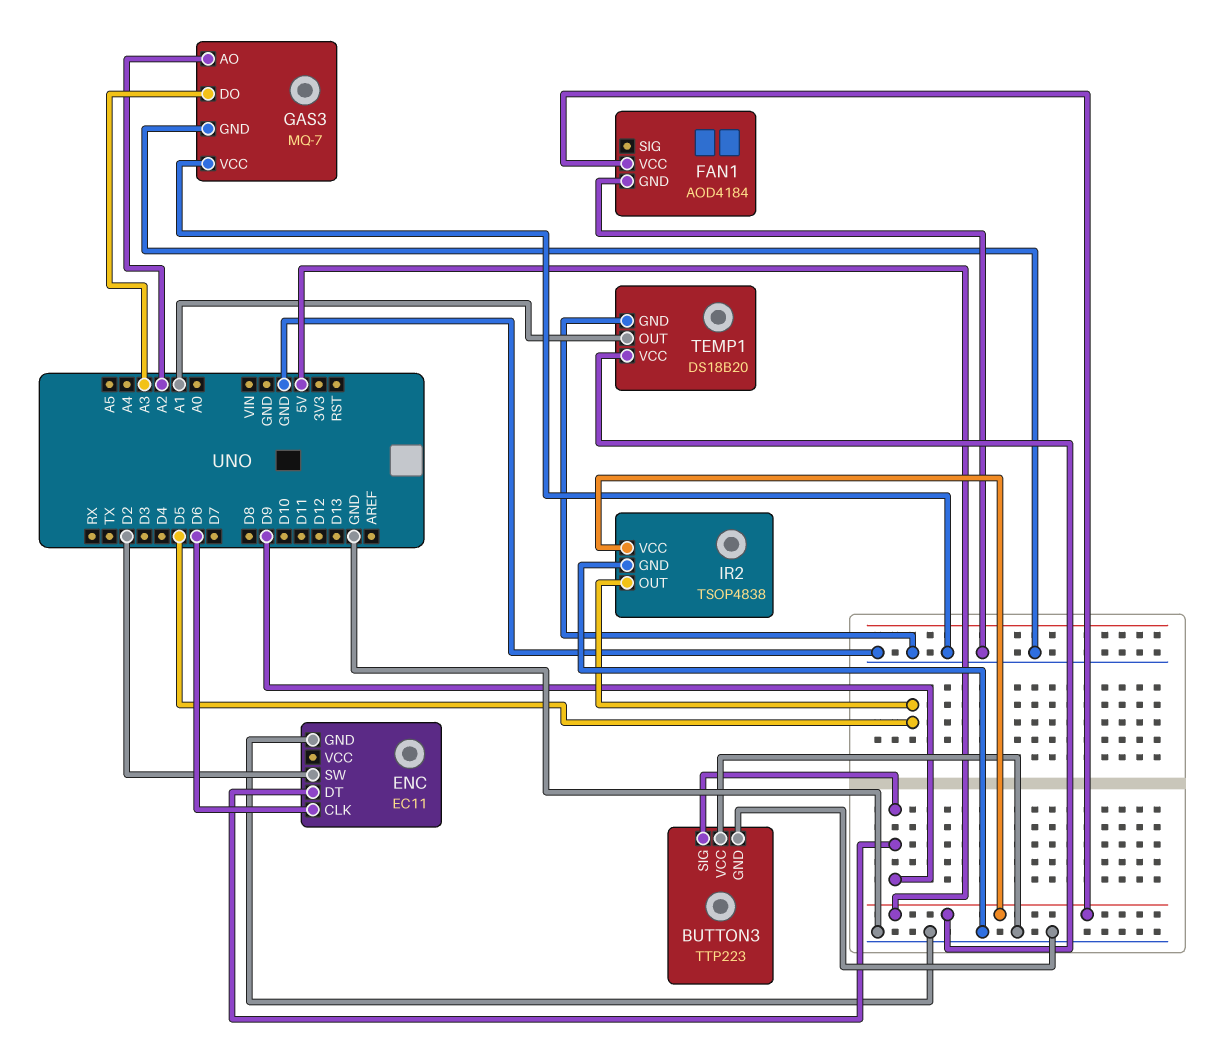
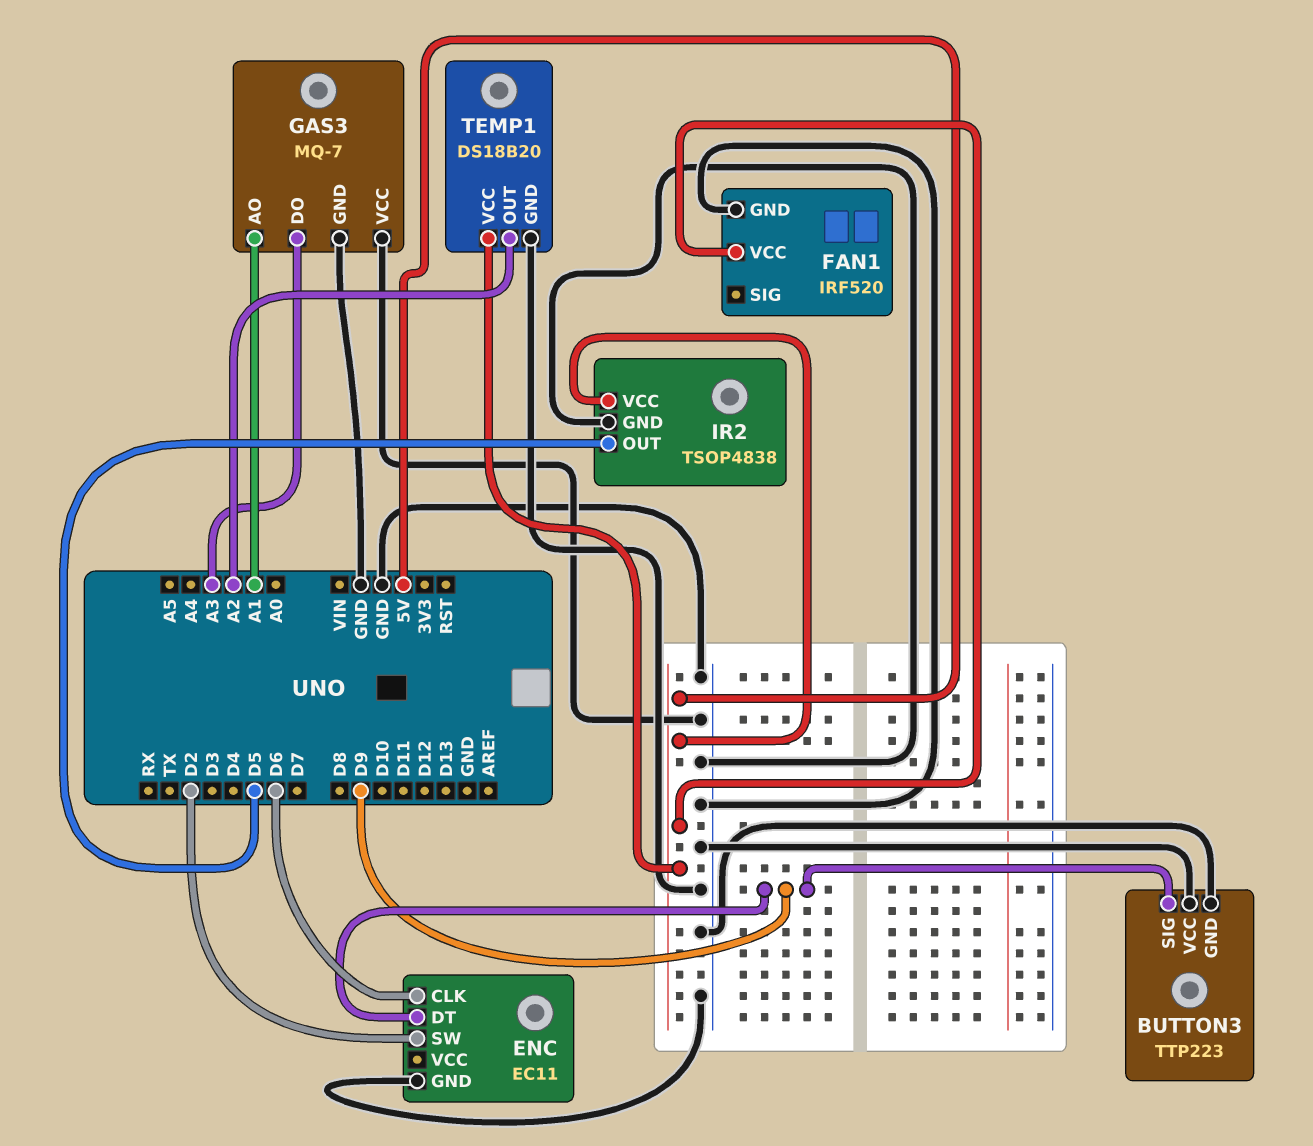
FAN1: AOD4184 -> IRF520
GAS3 pin AO: A2 -> A1
TEMP1 pin OUT: A1 -> A2

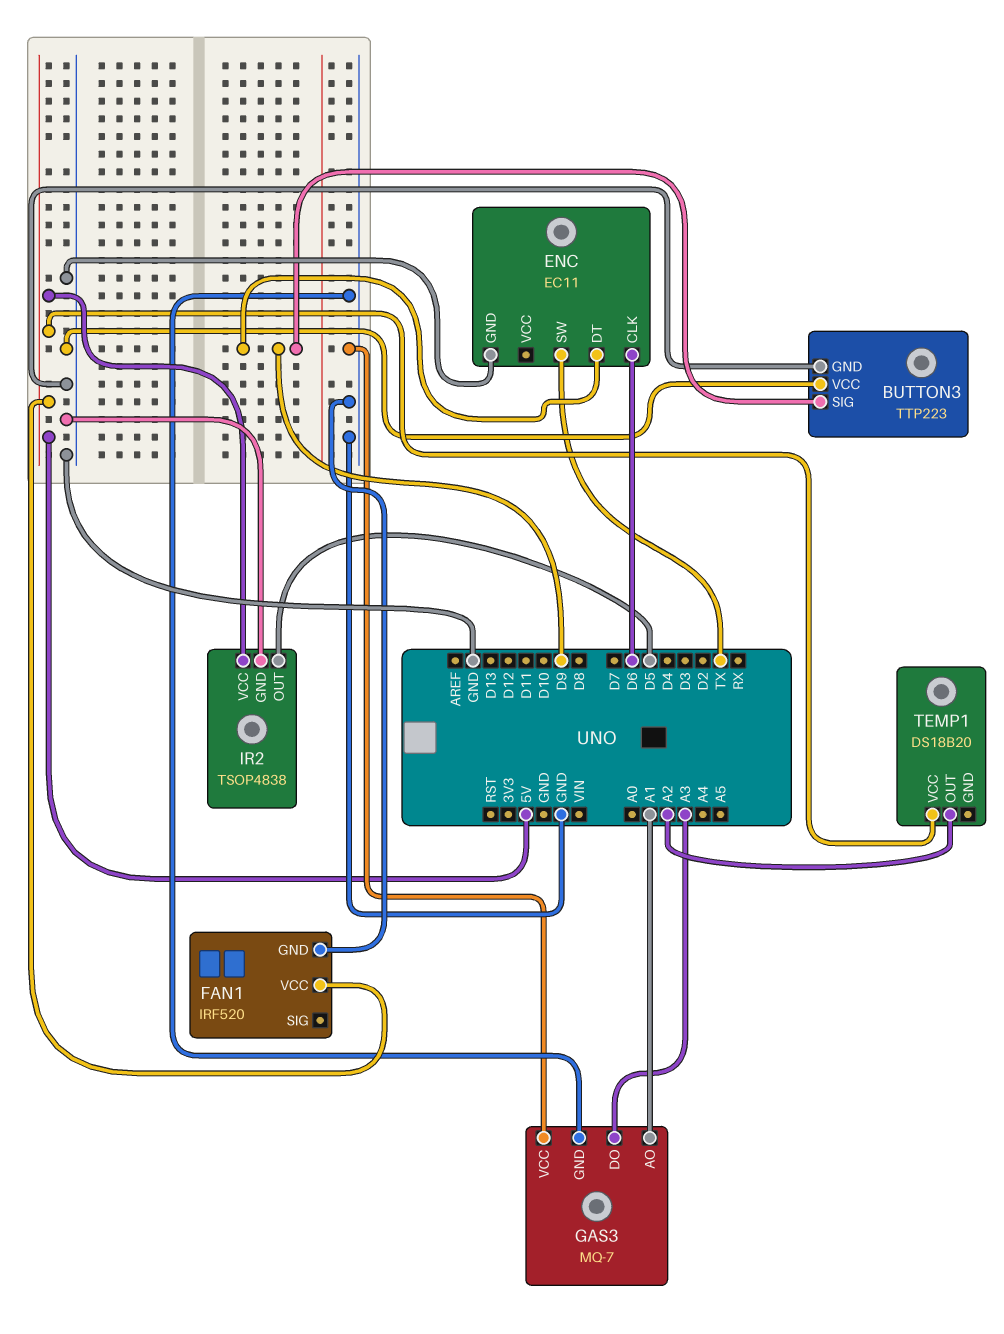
ENC pin SW: D2 -> TX
TEMP1 pin GND: GND -> none

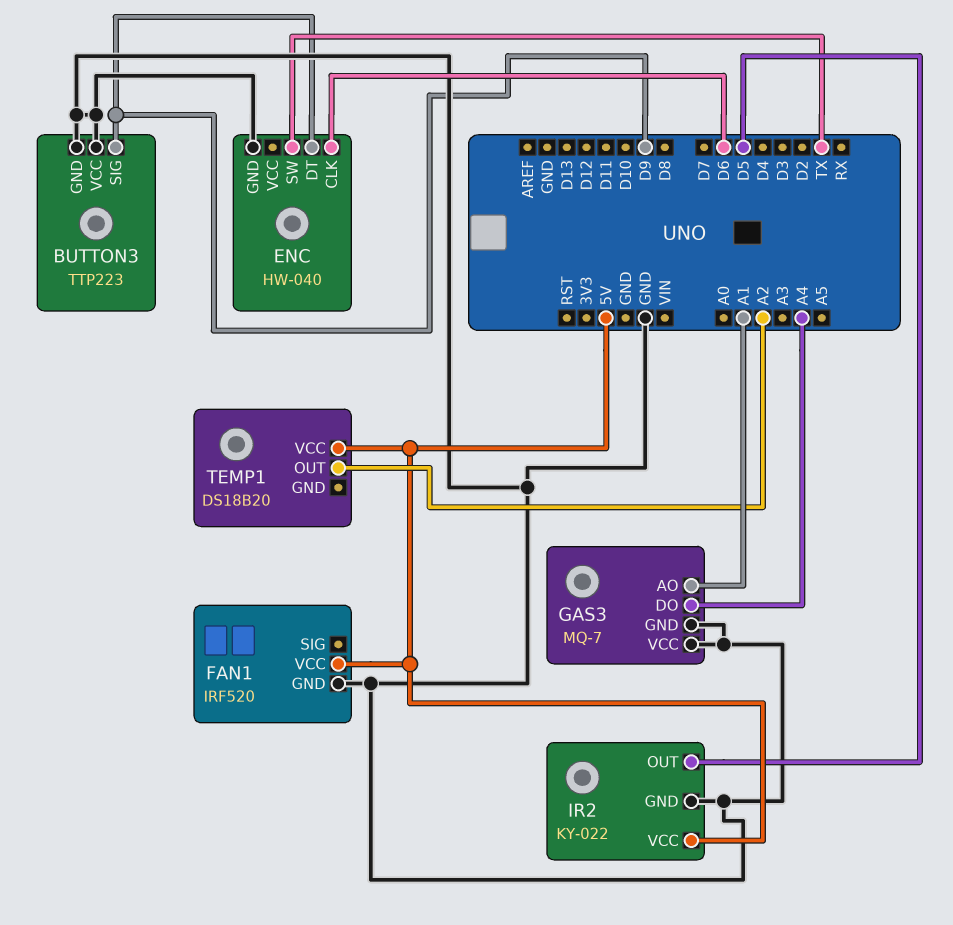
ENC: EC11 -> HW-040
GAS3 pin DO: A3 -> A4
IR2: TSOP4838 -> KY-022

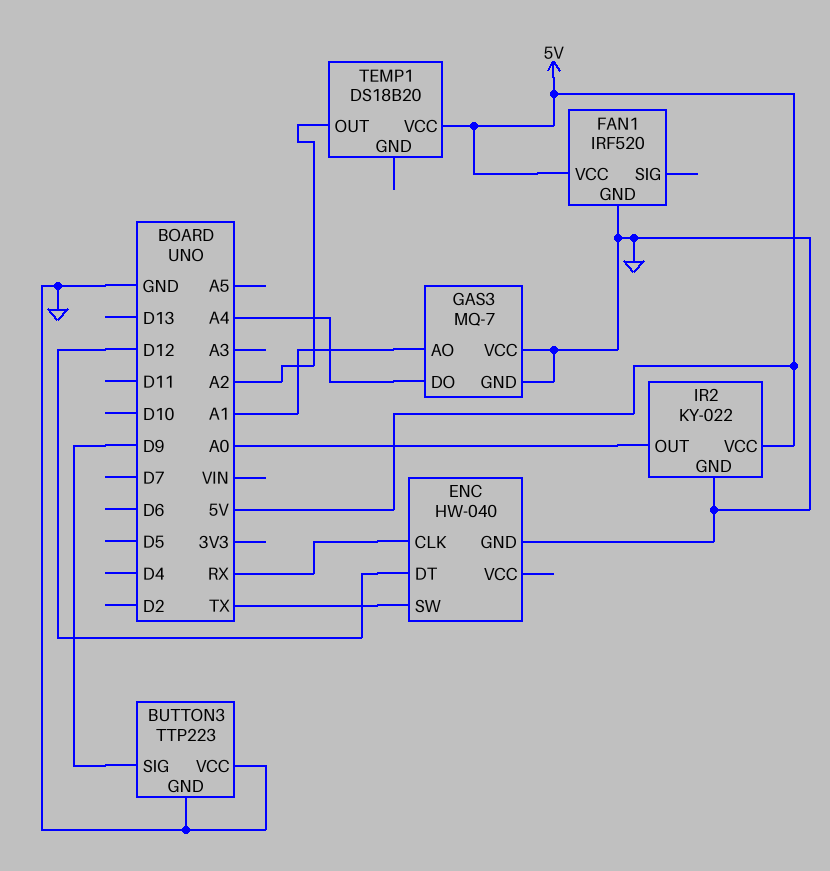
ENC pin CLK: D6 -> RX
ENC pin DT: D9 -> D12
IR2 pin OUT: D5 -> A0

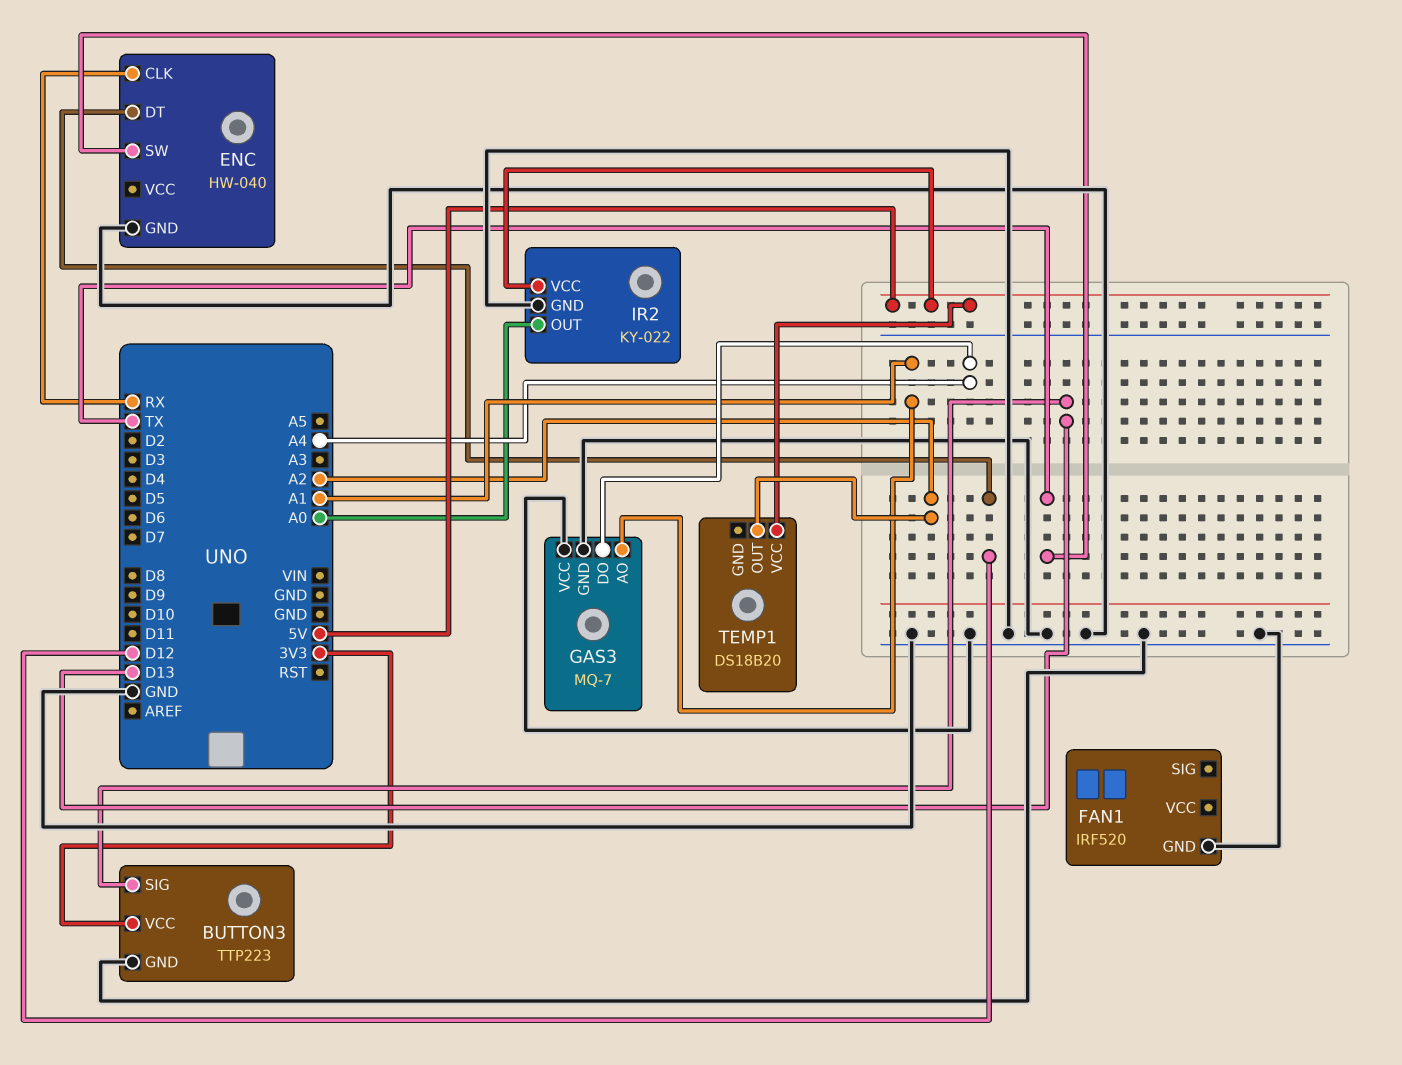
BUTTON3 pin SIG: D9 -> D13
BUTTON3 pin VCC: GND -> 3V3
FAN1 pin VCC: 5V -> none

